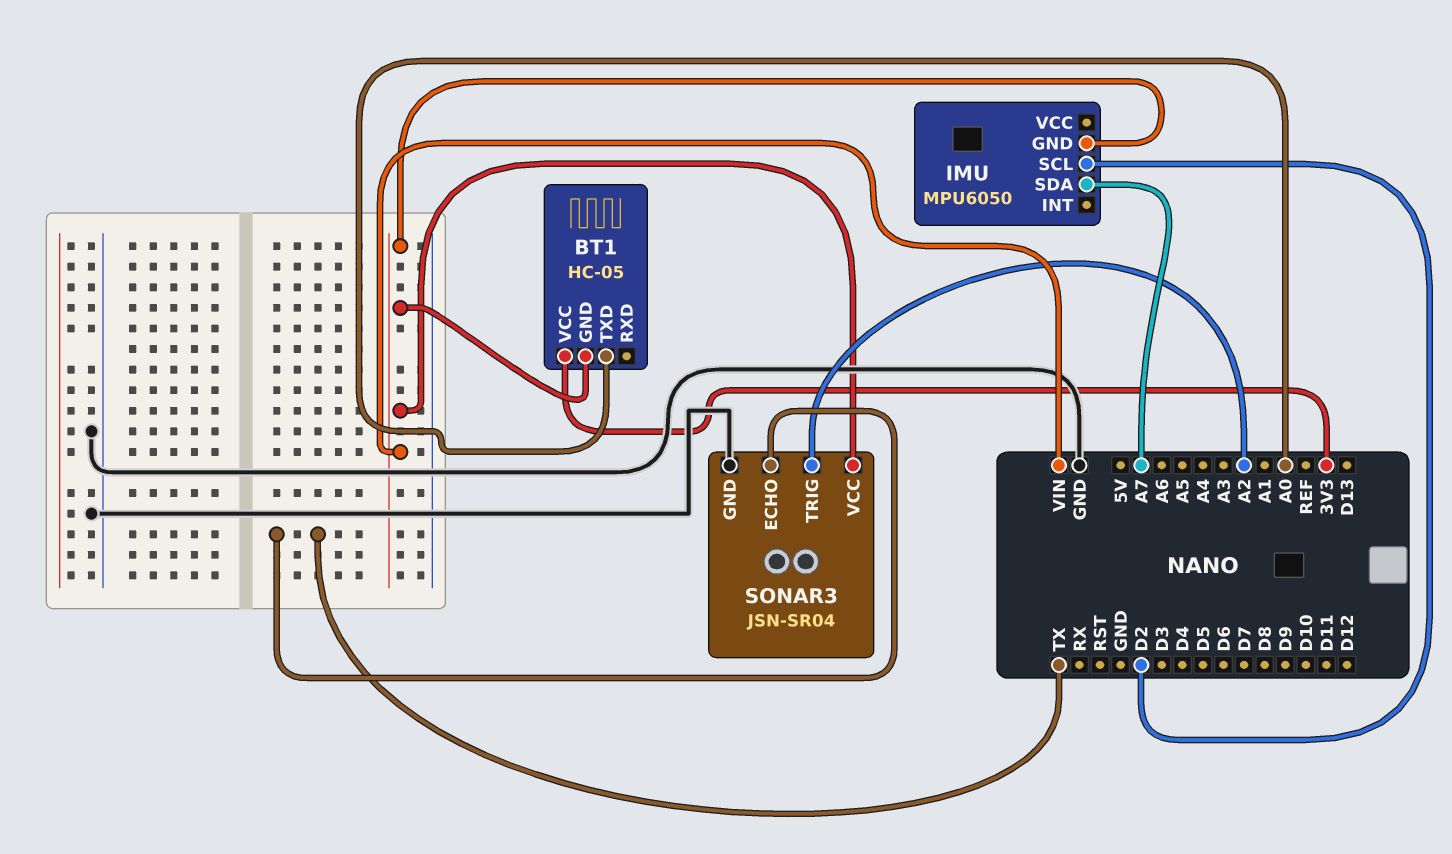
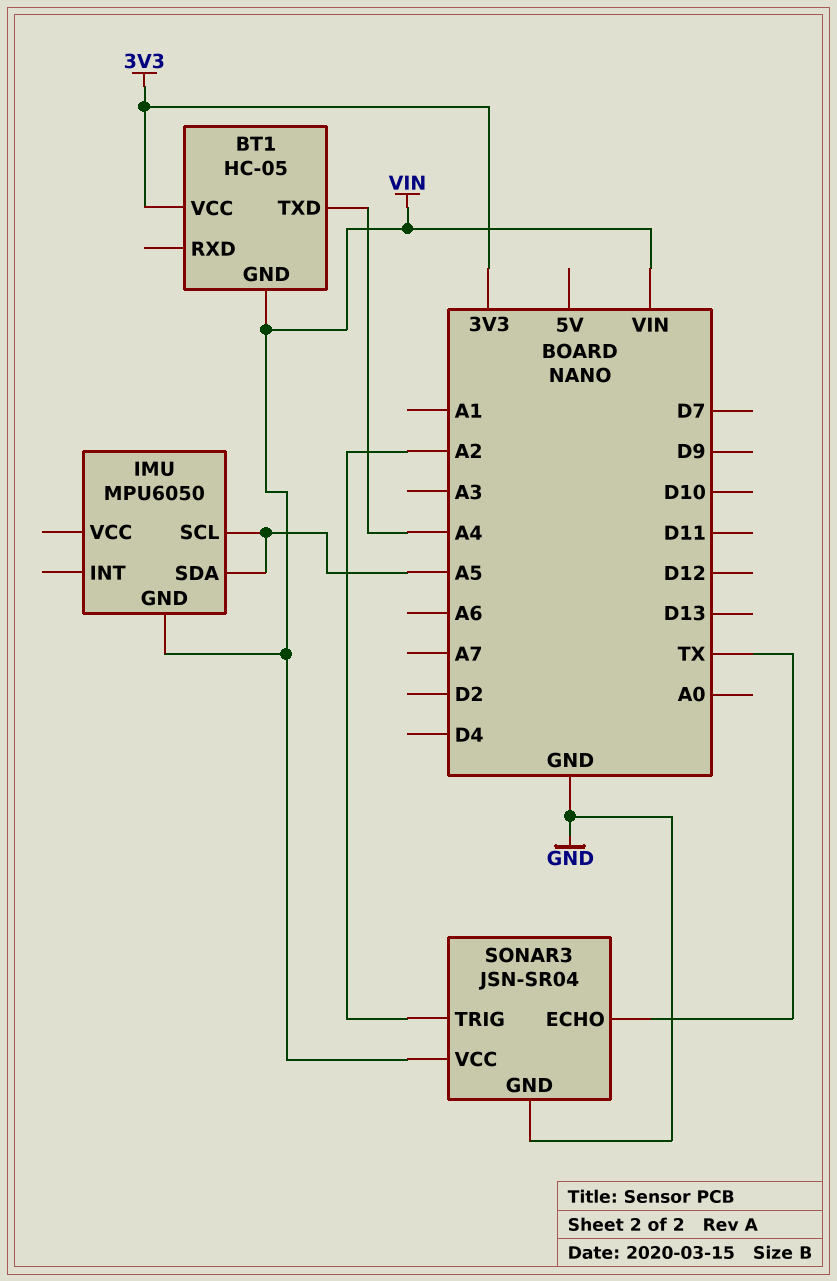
BT1 pin TXD: A0 -> A4
IMU pin SCL: D2 -> A5
IMU pin SDA: A7 -> A5

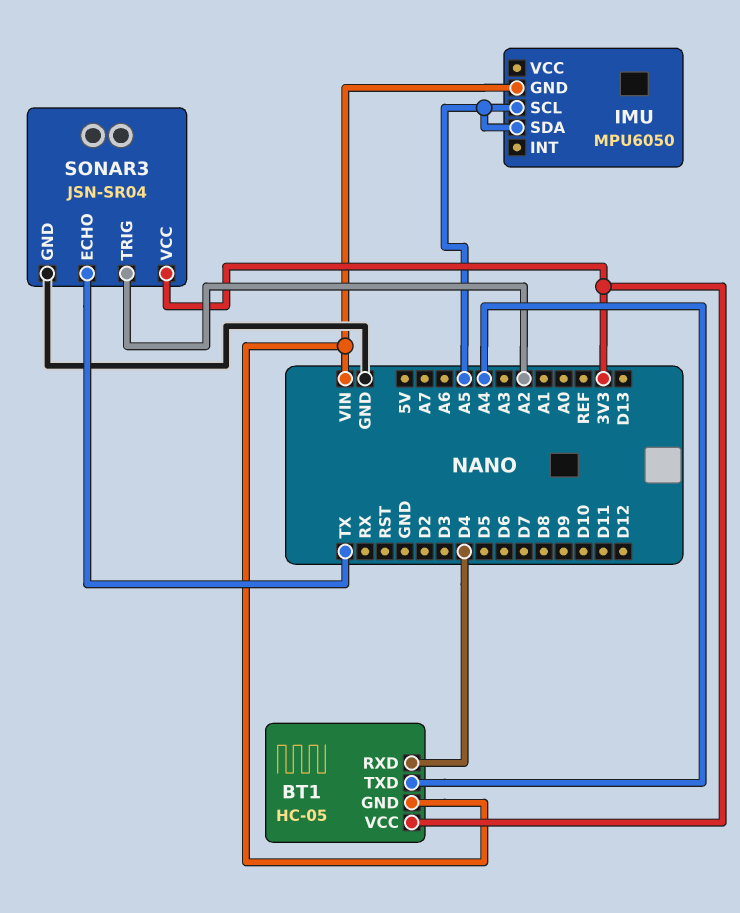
BT1 pin RXD: none -> D4
SONAR3 pin VCC: VIN -> 3V3

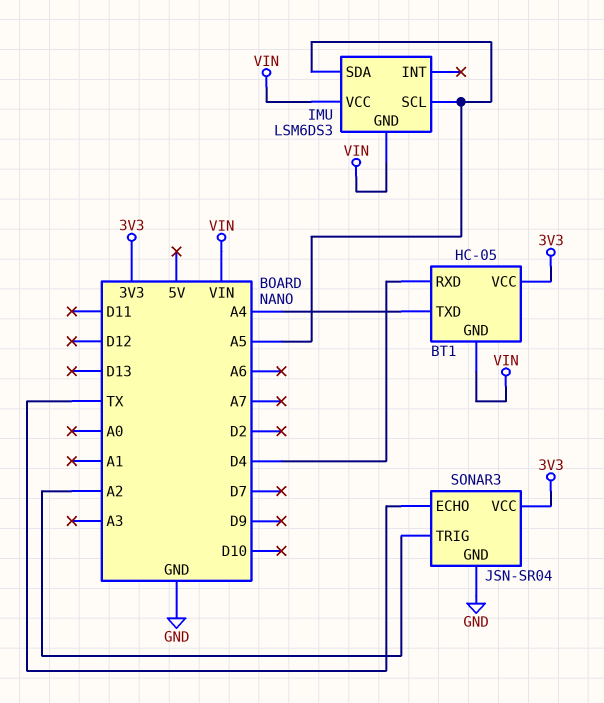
IMU: MPU6050 -> LSM6DS3
IMU pin VCC: none -> VIN

